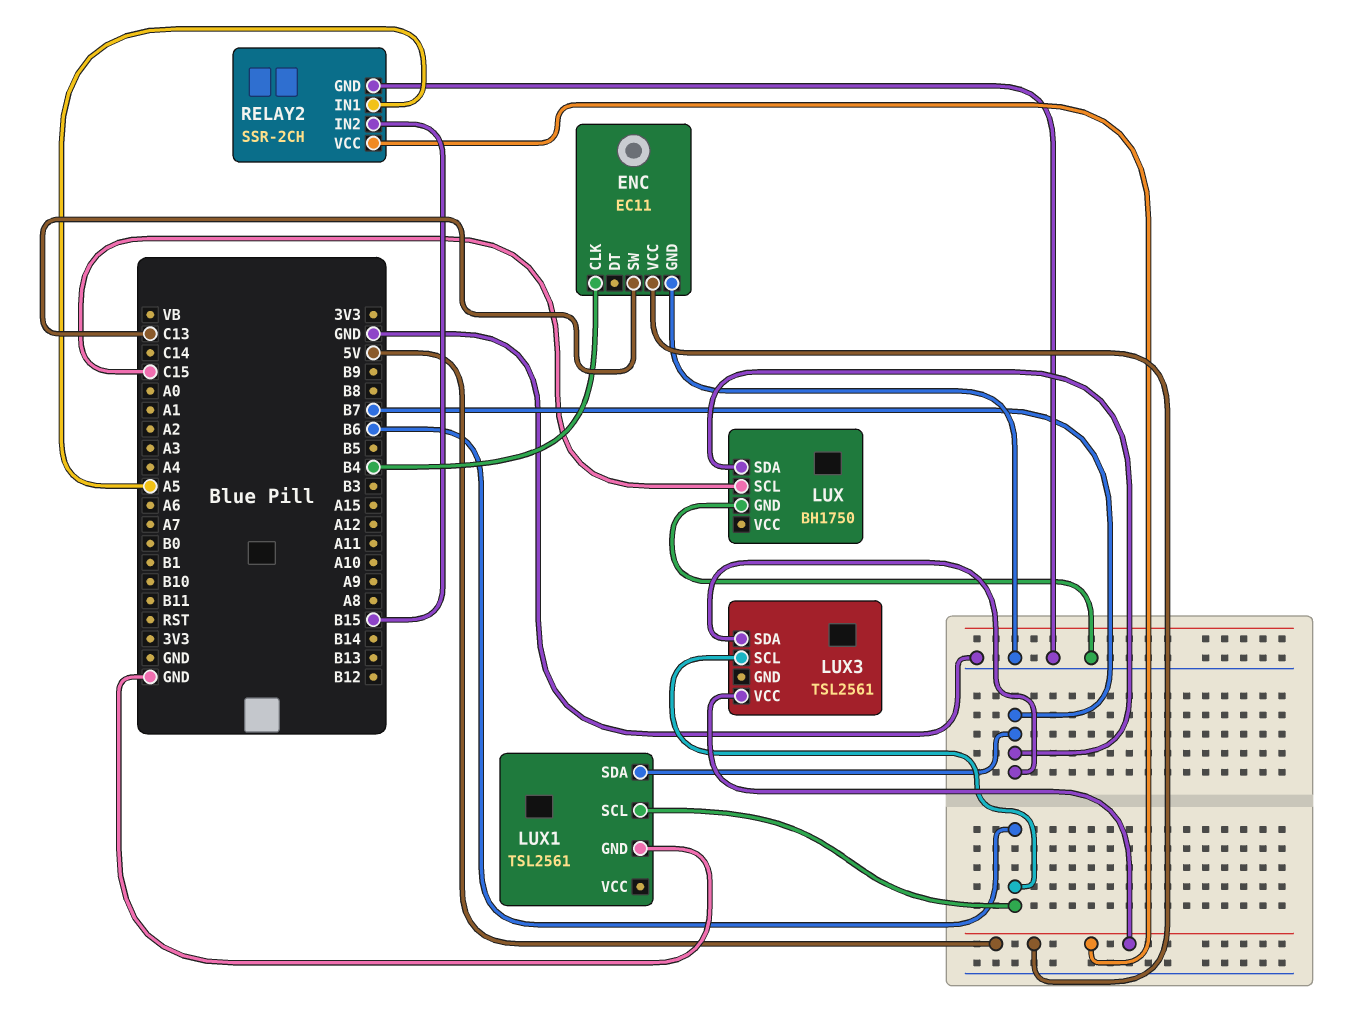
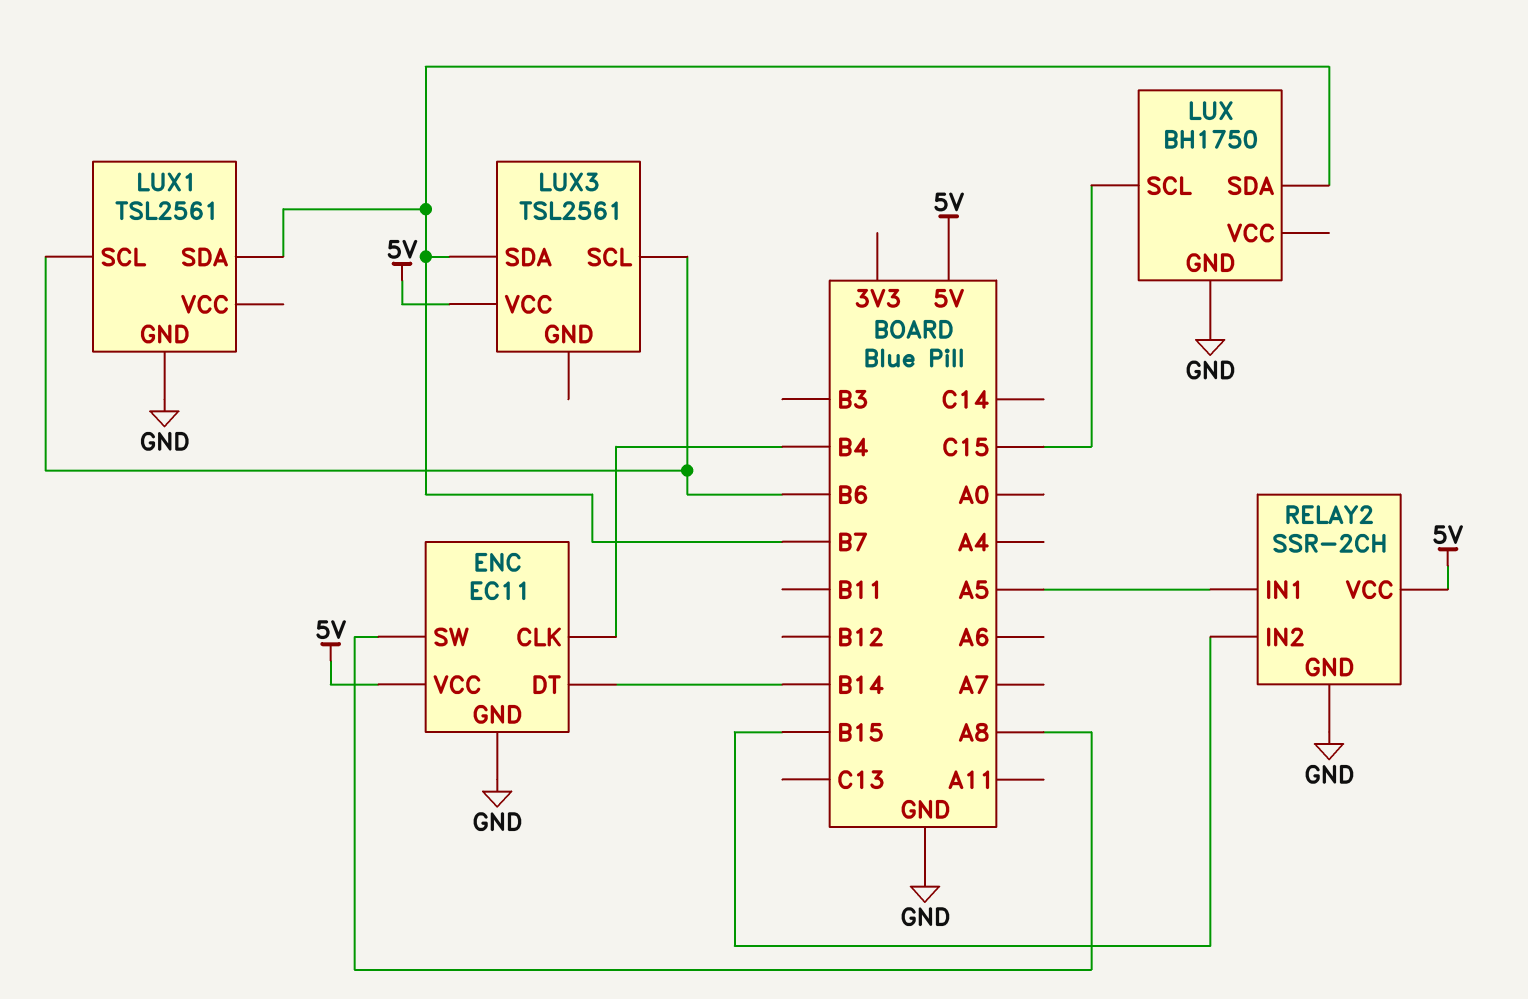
ENC pin DT: none -> B14
ENC pin SW: C13 -> A8

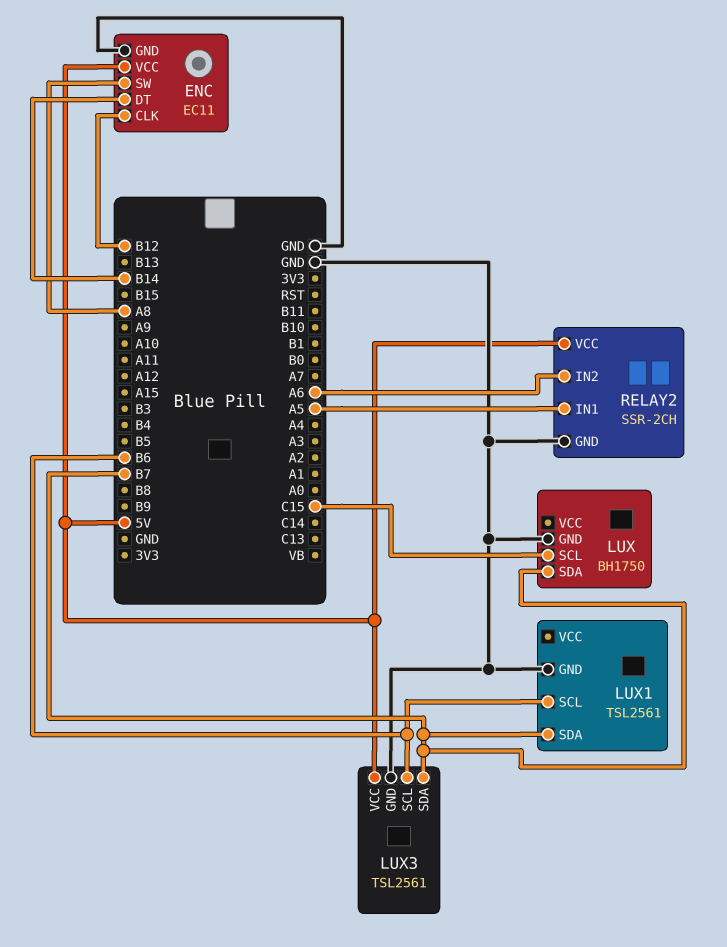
ENC pin CLK: B4 -> B12
LUX3 pin GND: none -> GND
RELAY2 pin IN2: B15 -> A6

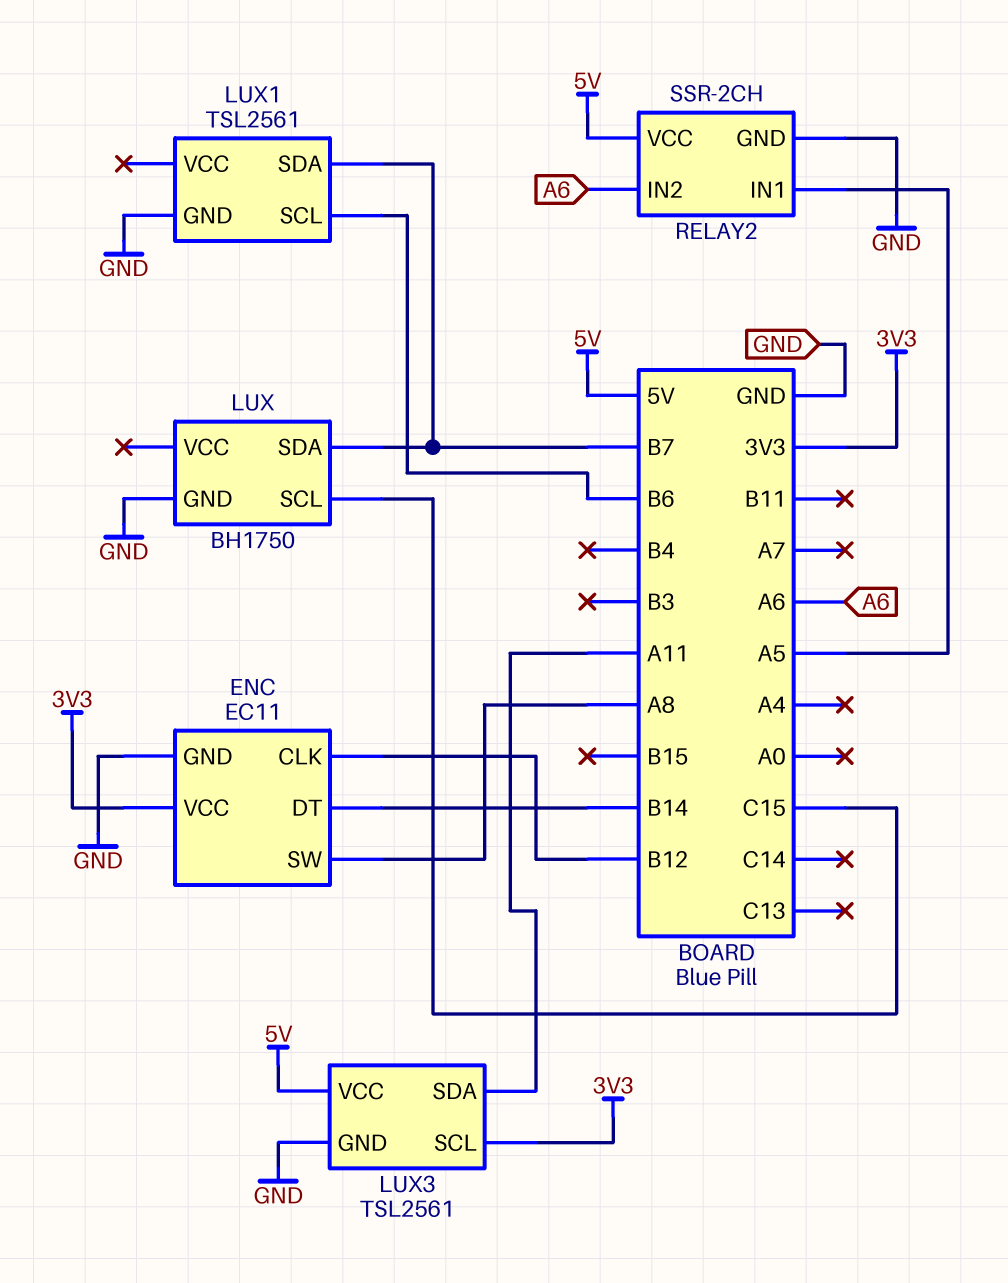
ENC pin VCC: 5V -> 3V3
LUX3 pin SCL: B6 -> 3V3
LUX3 pin SDA: B7 -> A11

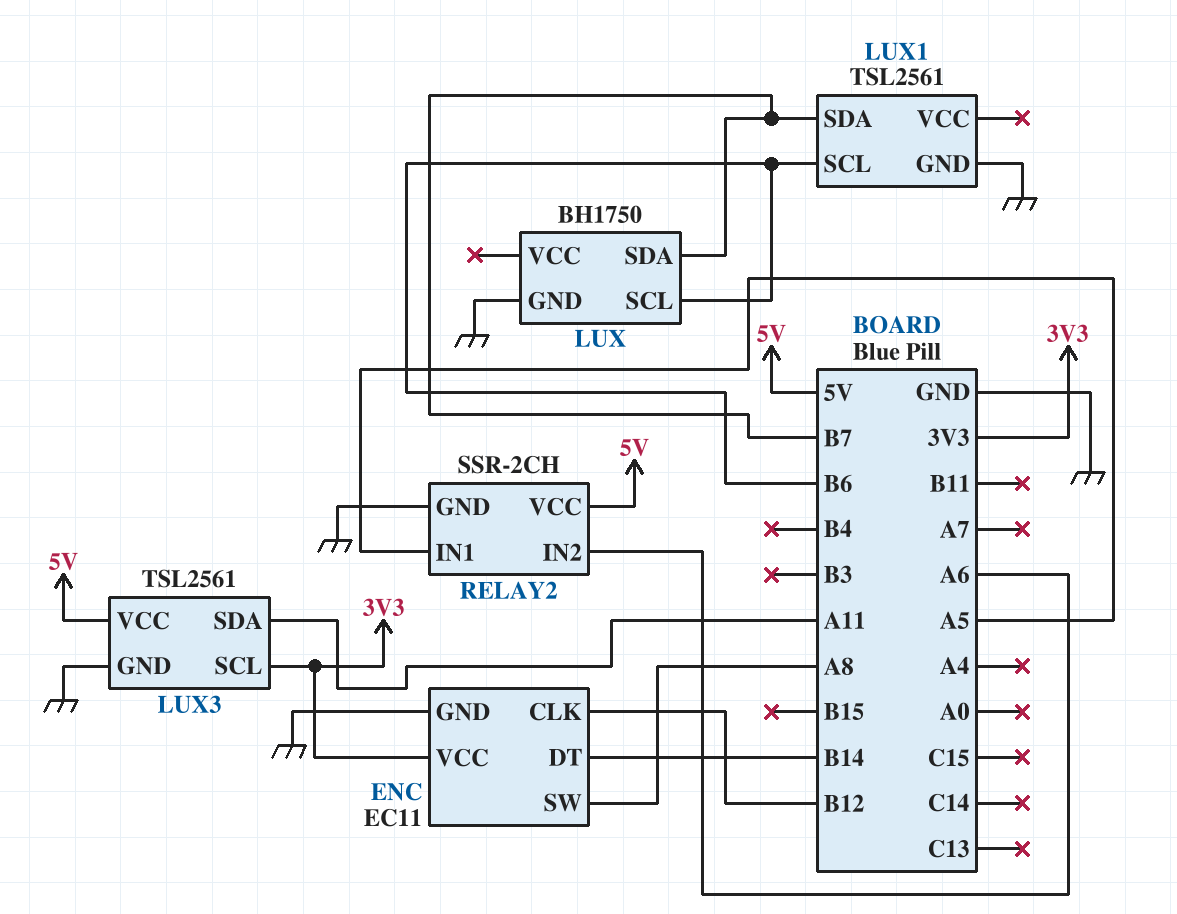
LUX pin SCL: C15 -> B6

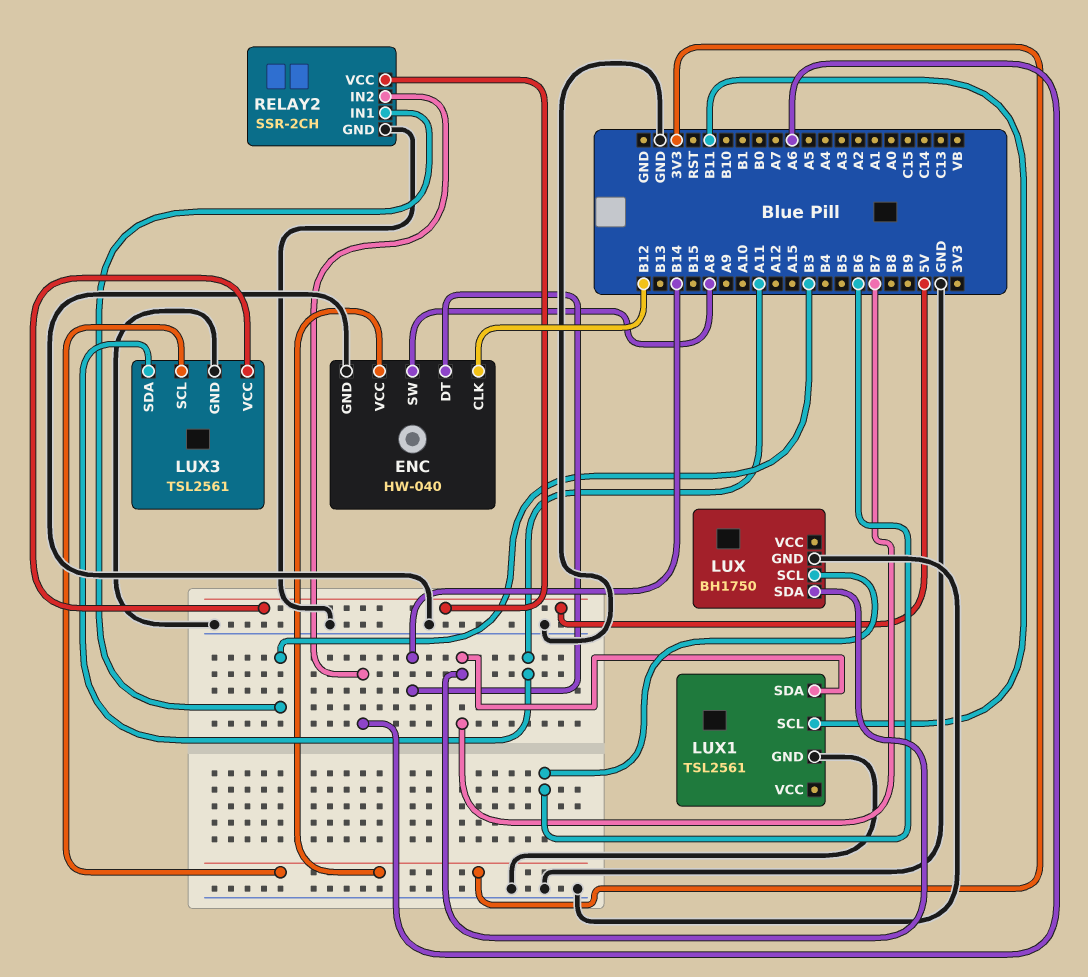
ENC: EC11 -> HW-040
LUX1 pin SCL: B6 -> B11
RELAY2 pin IN1: A5 -> B3

